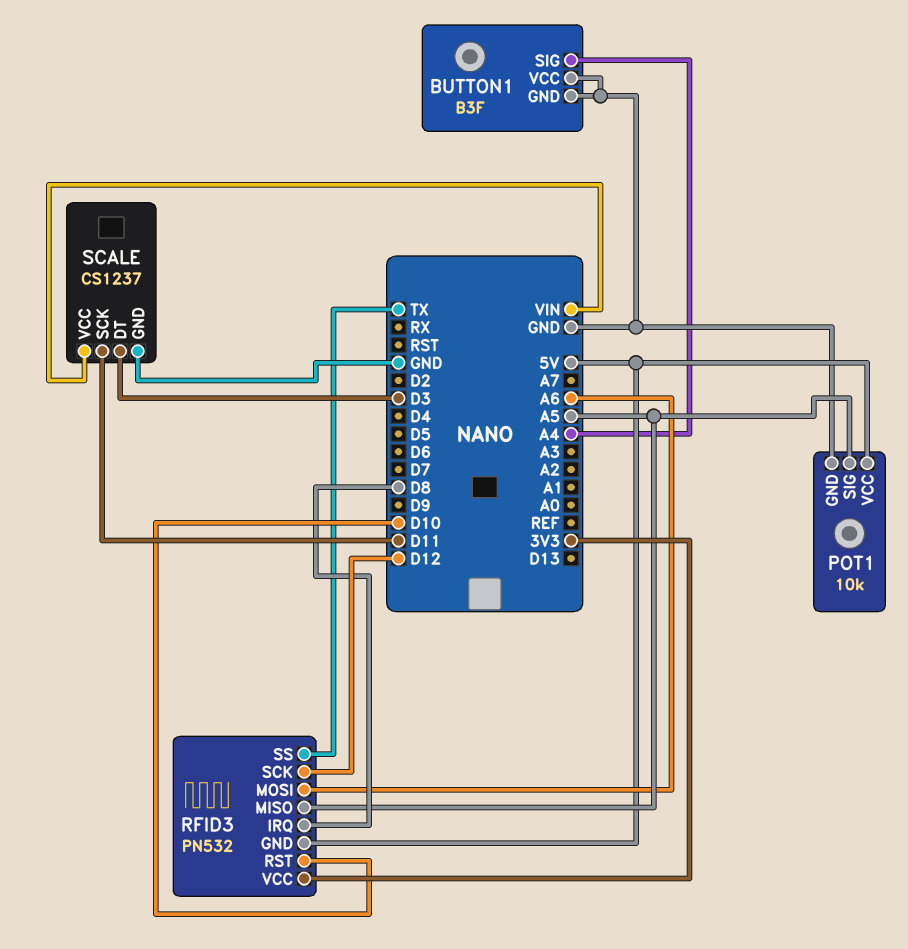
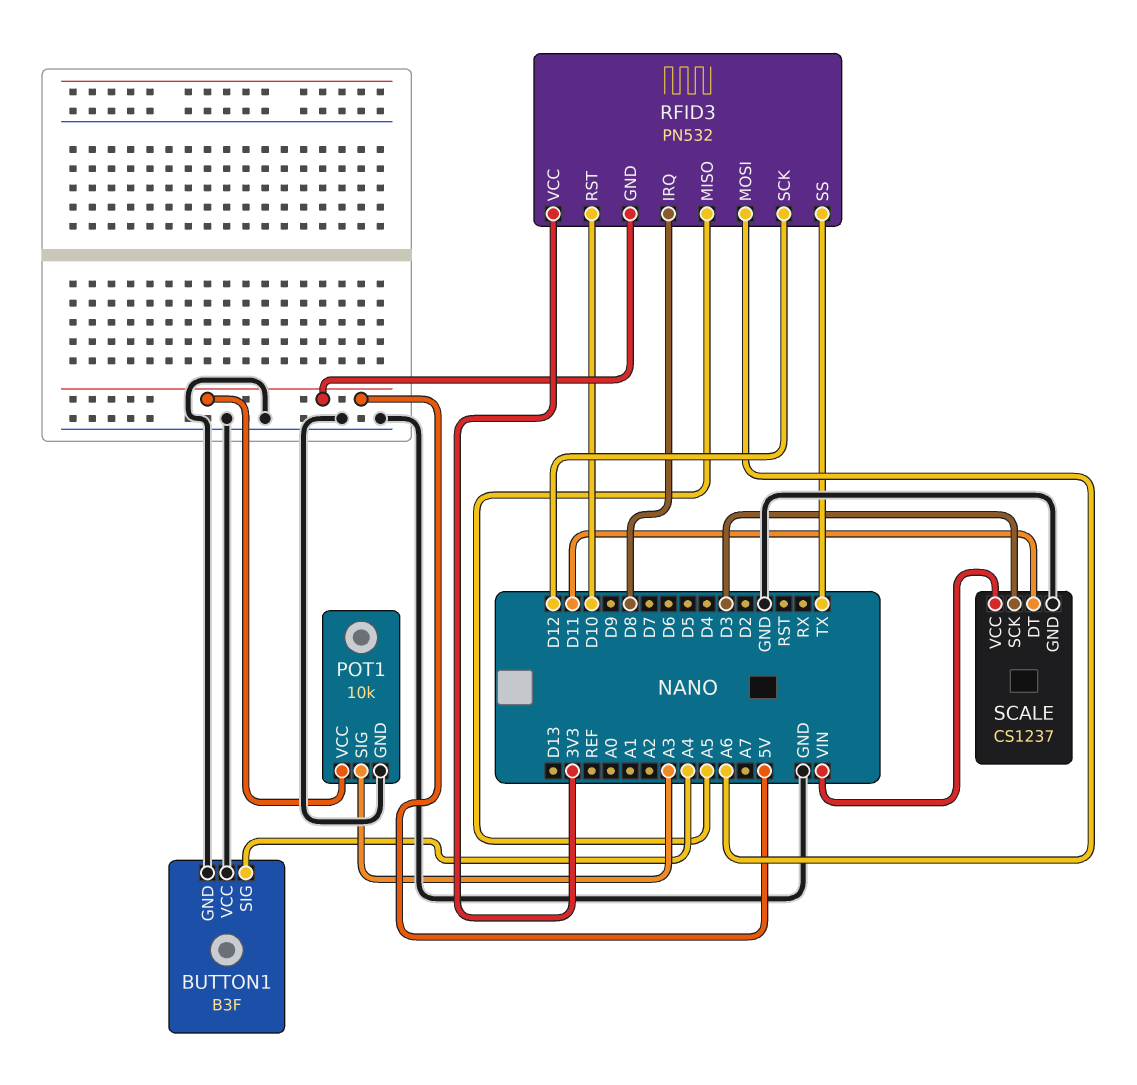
POT1 pin SIG: A5 -> A3
SCALE pin DT: D3 -> D11
SCALE pin SCK: D11 -> D3

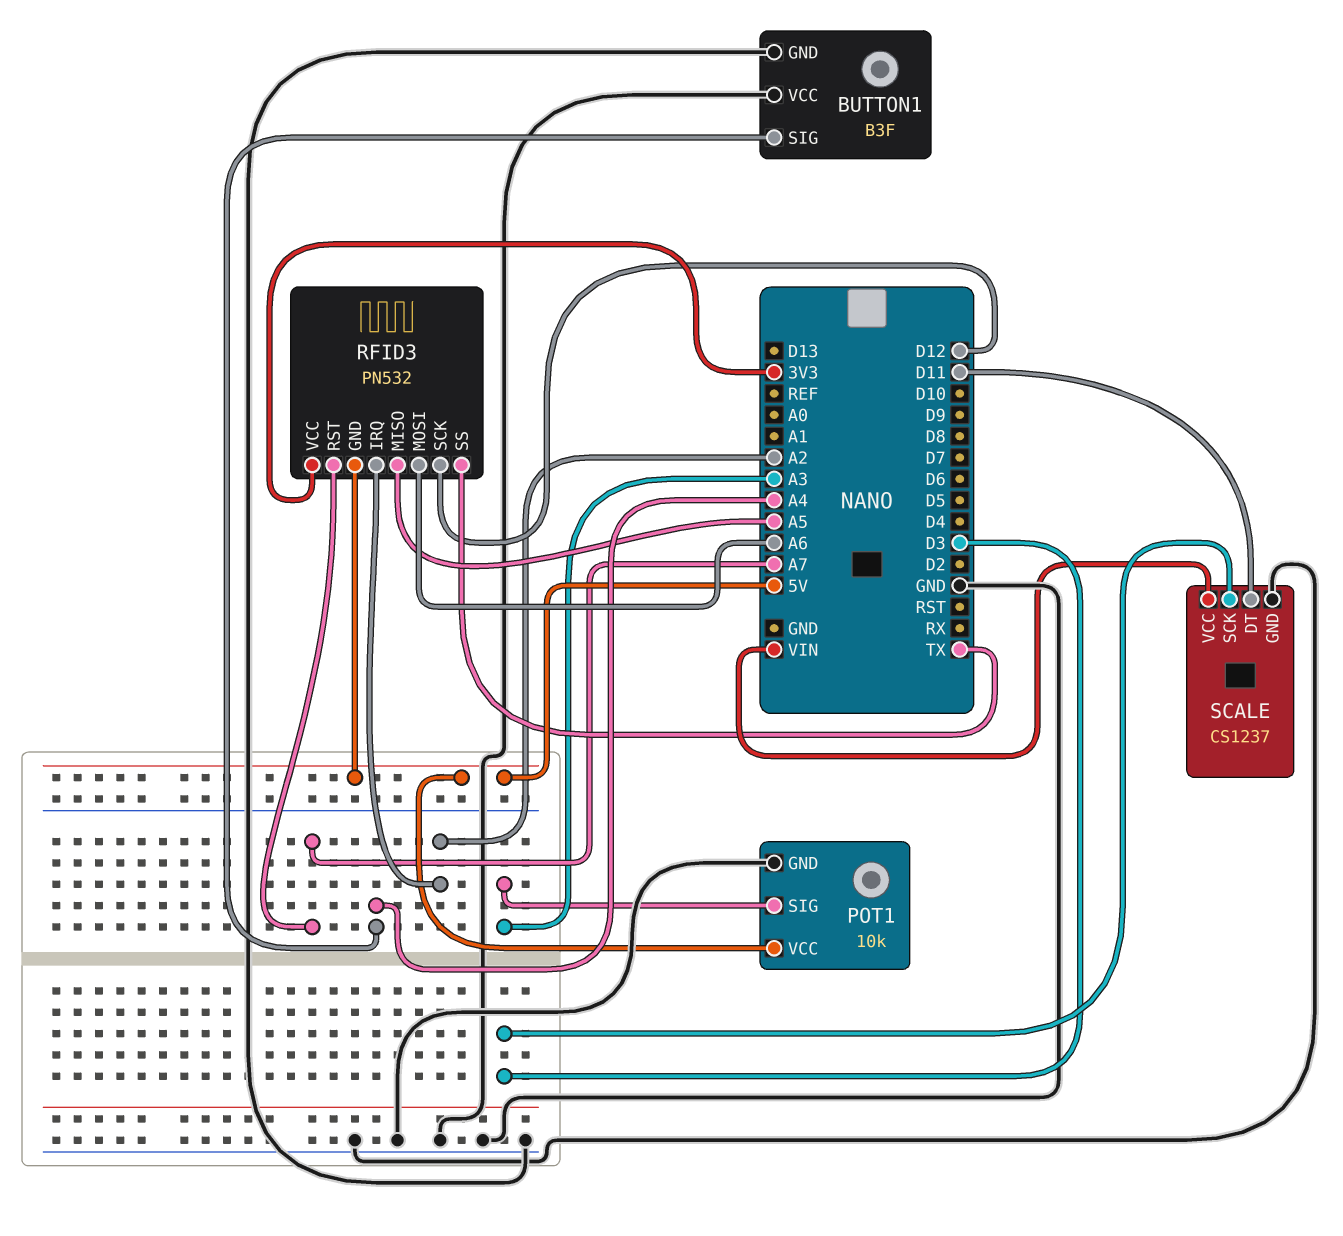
RFID3 pin IRQ: D8 -> A2
RFID3 pin RST: D10 -> A7

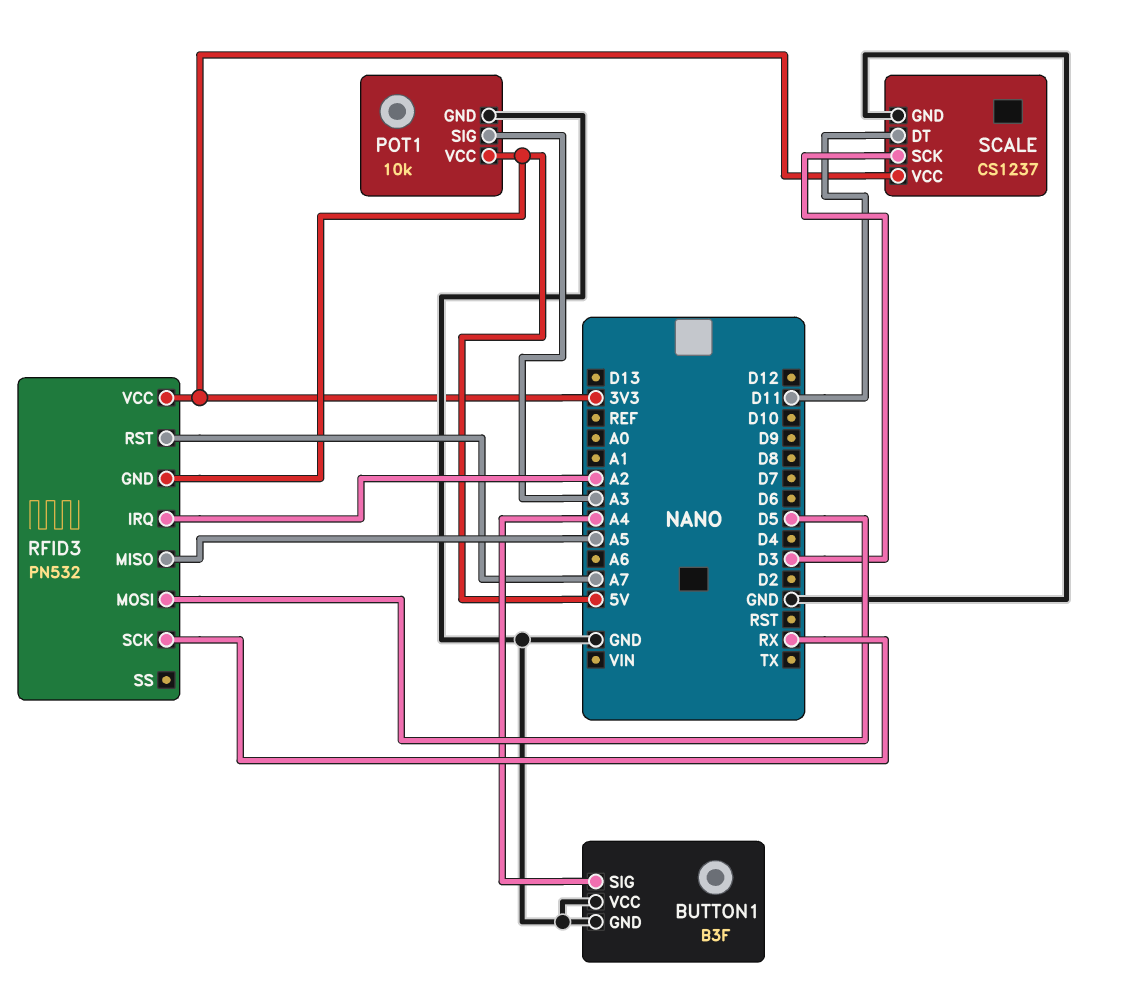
RFID3 pin MOSI: A6 -> D5
RFID3 pin SCK: D12 -> RX
RFID3 pin SS: TX -> none
SCALE pin VCC: VIN -> 3V3

